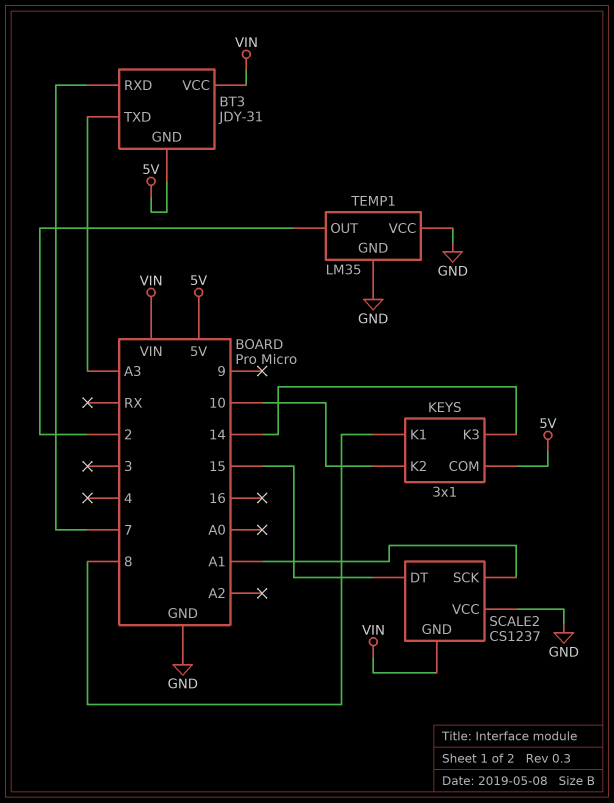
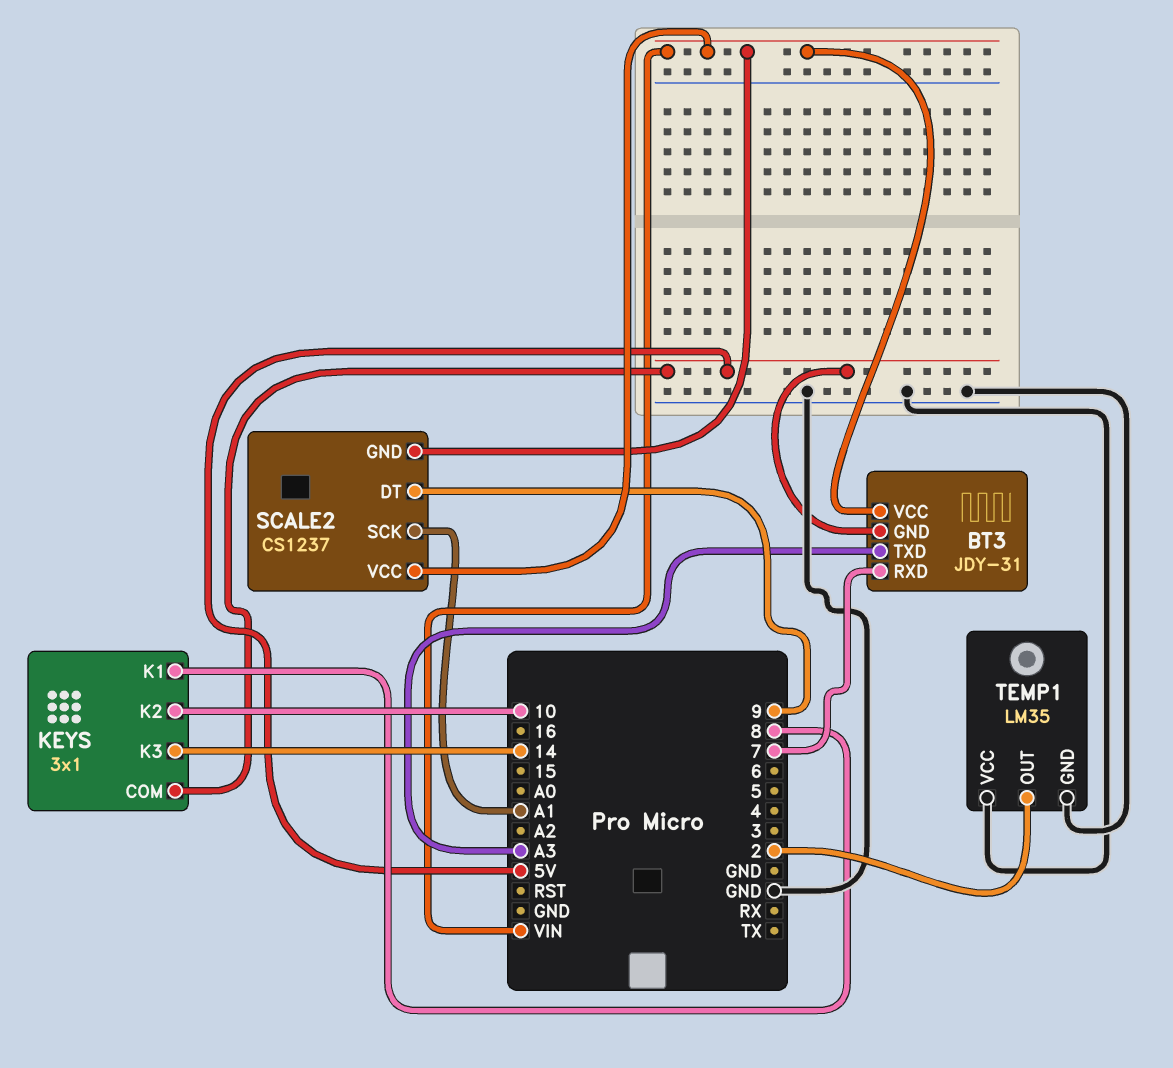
SCALE2 pin DT: 15 -> 9
SCALE2 pin VCC: GND -> VIN

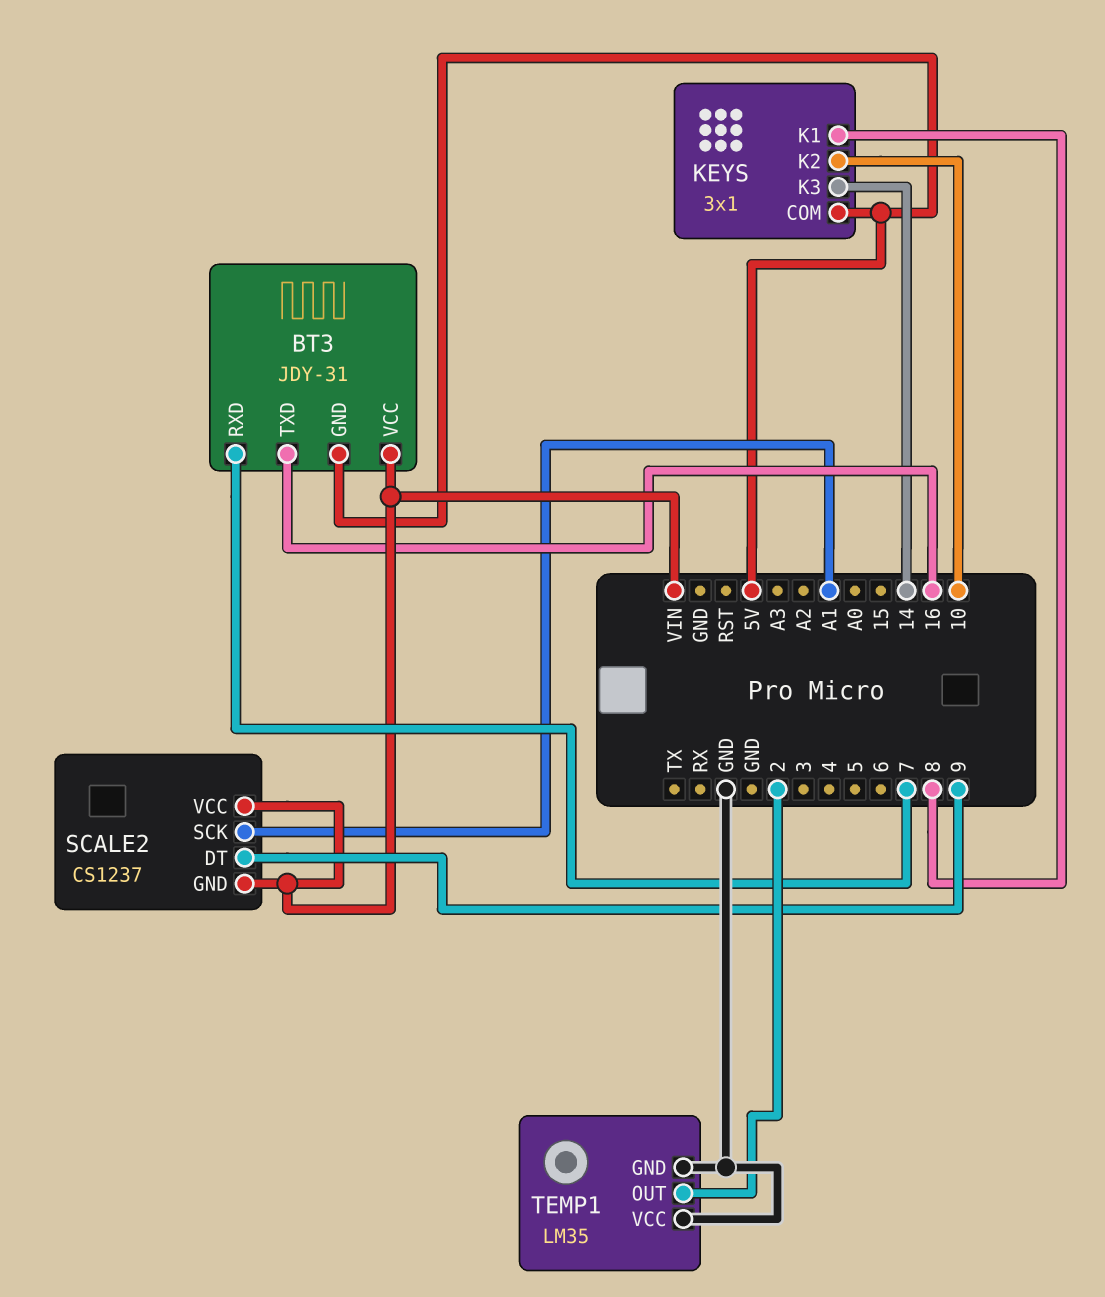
BT3 pin TXD: A3 -> 16

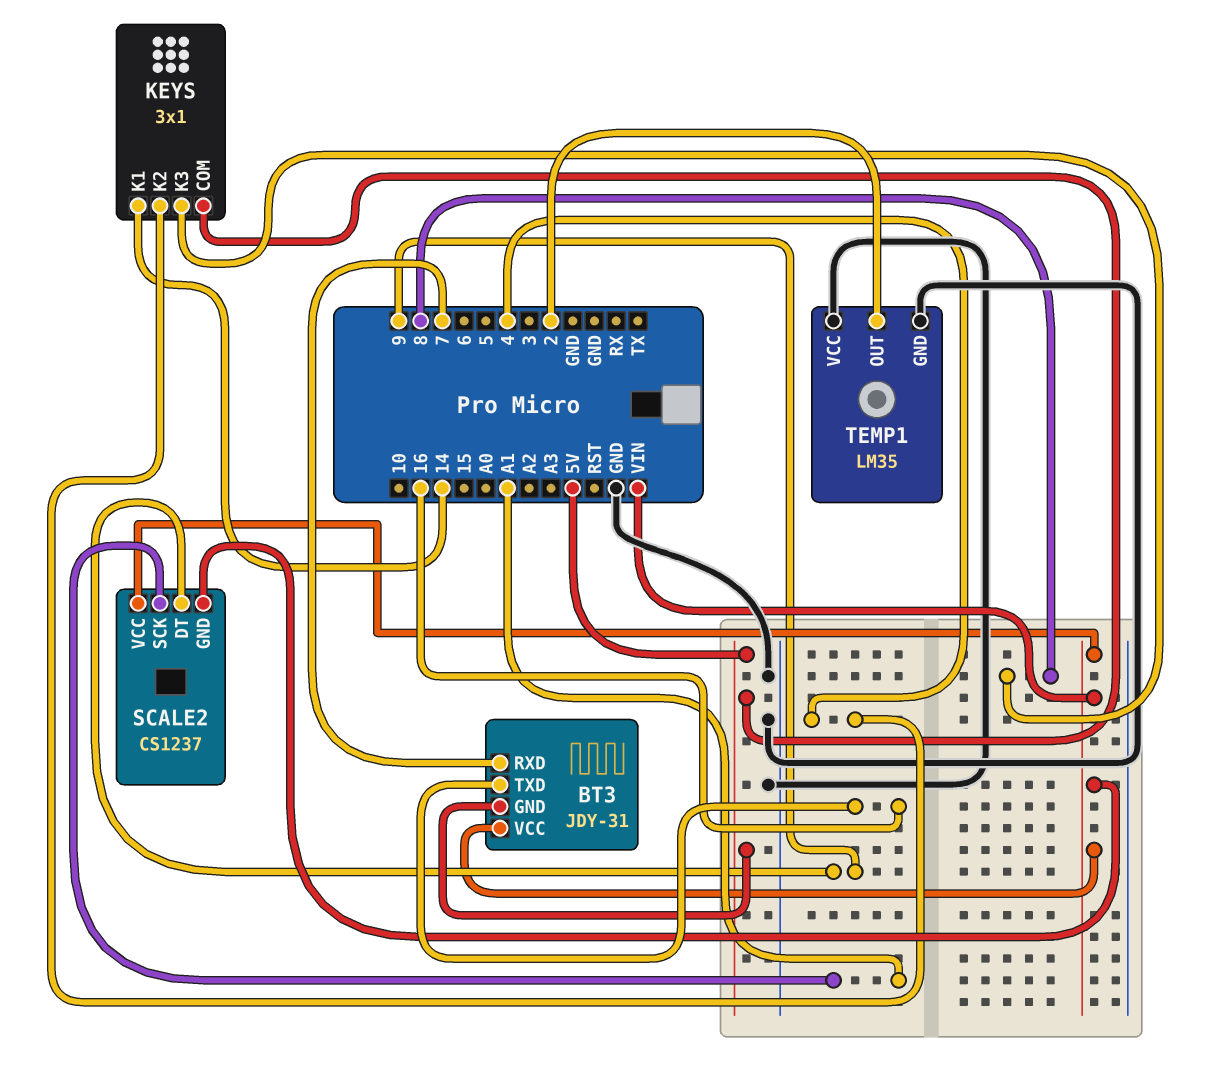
KEYS pin K1: 8 -> 14
KEYS pin K2: 10 -> 4
KEYS pin K3: 14 -> 8

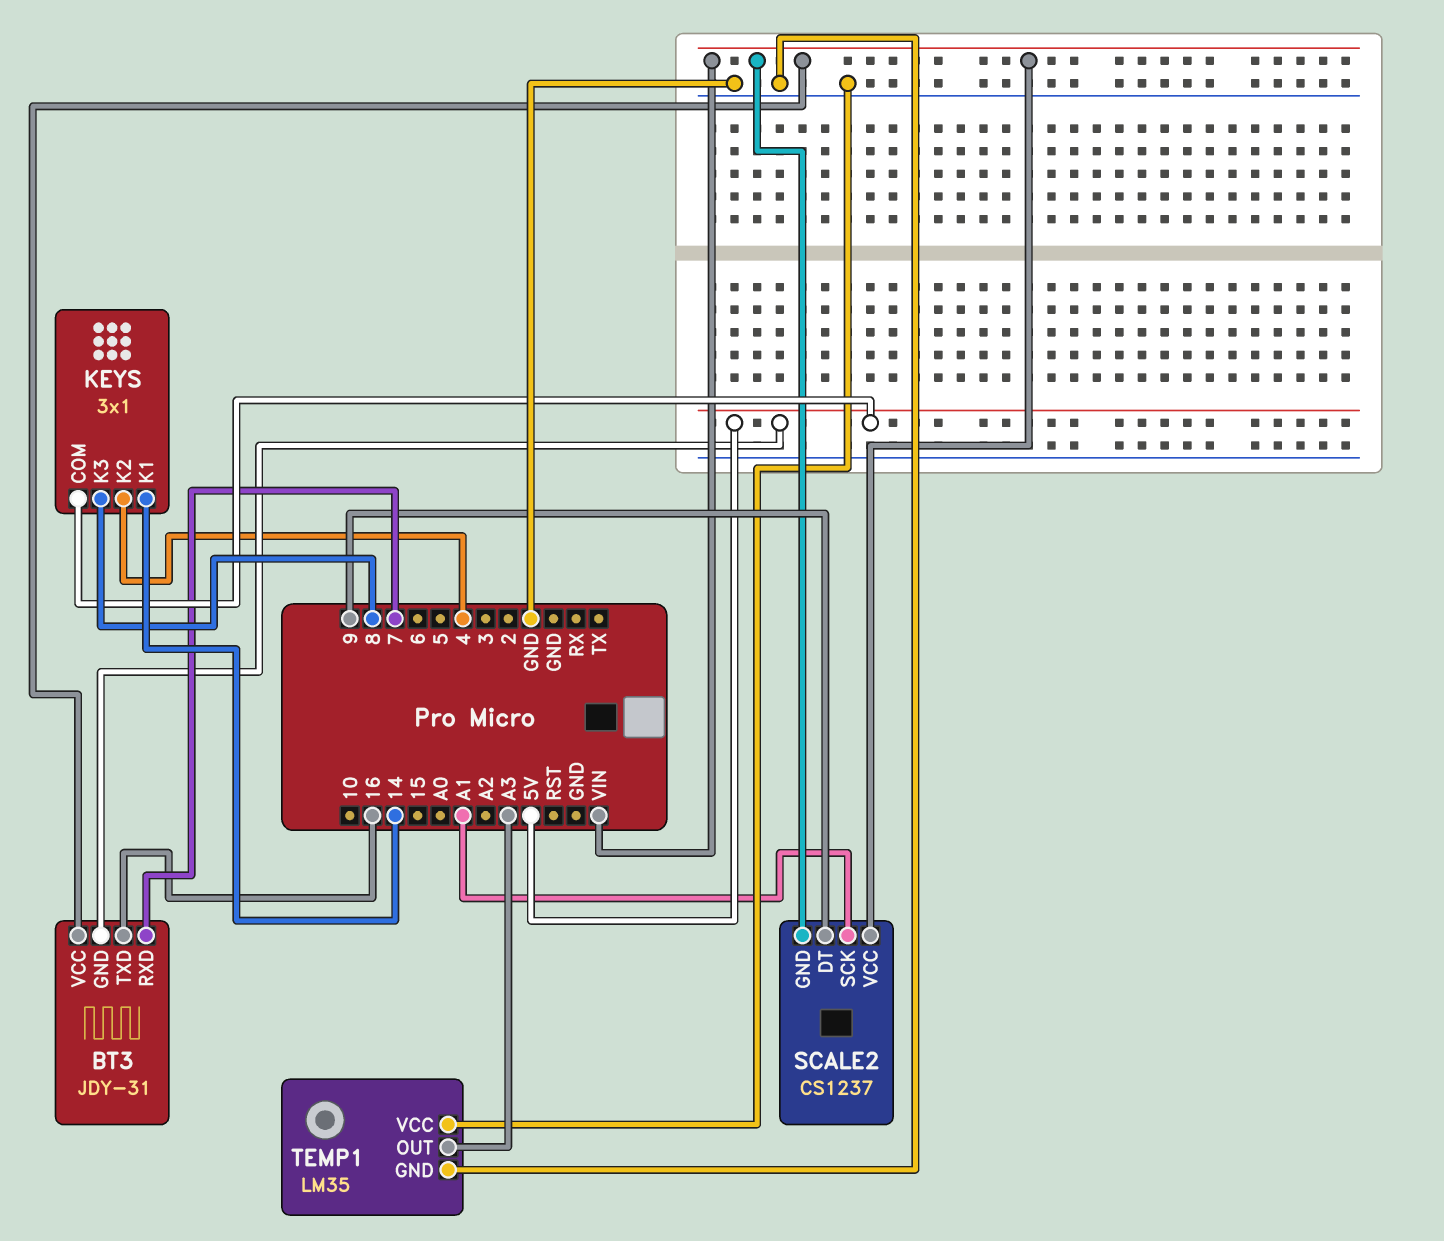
TEMP1 pin OUT: 2 -> A3

